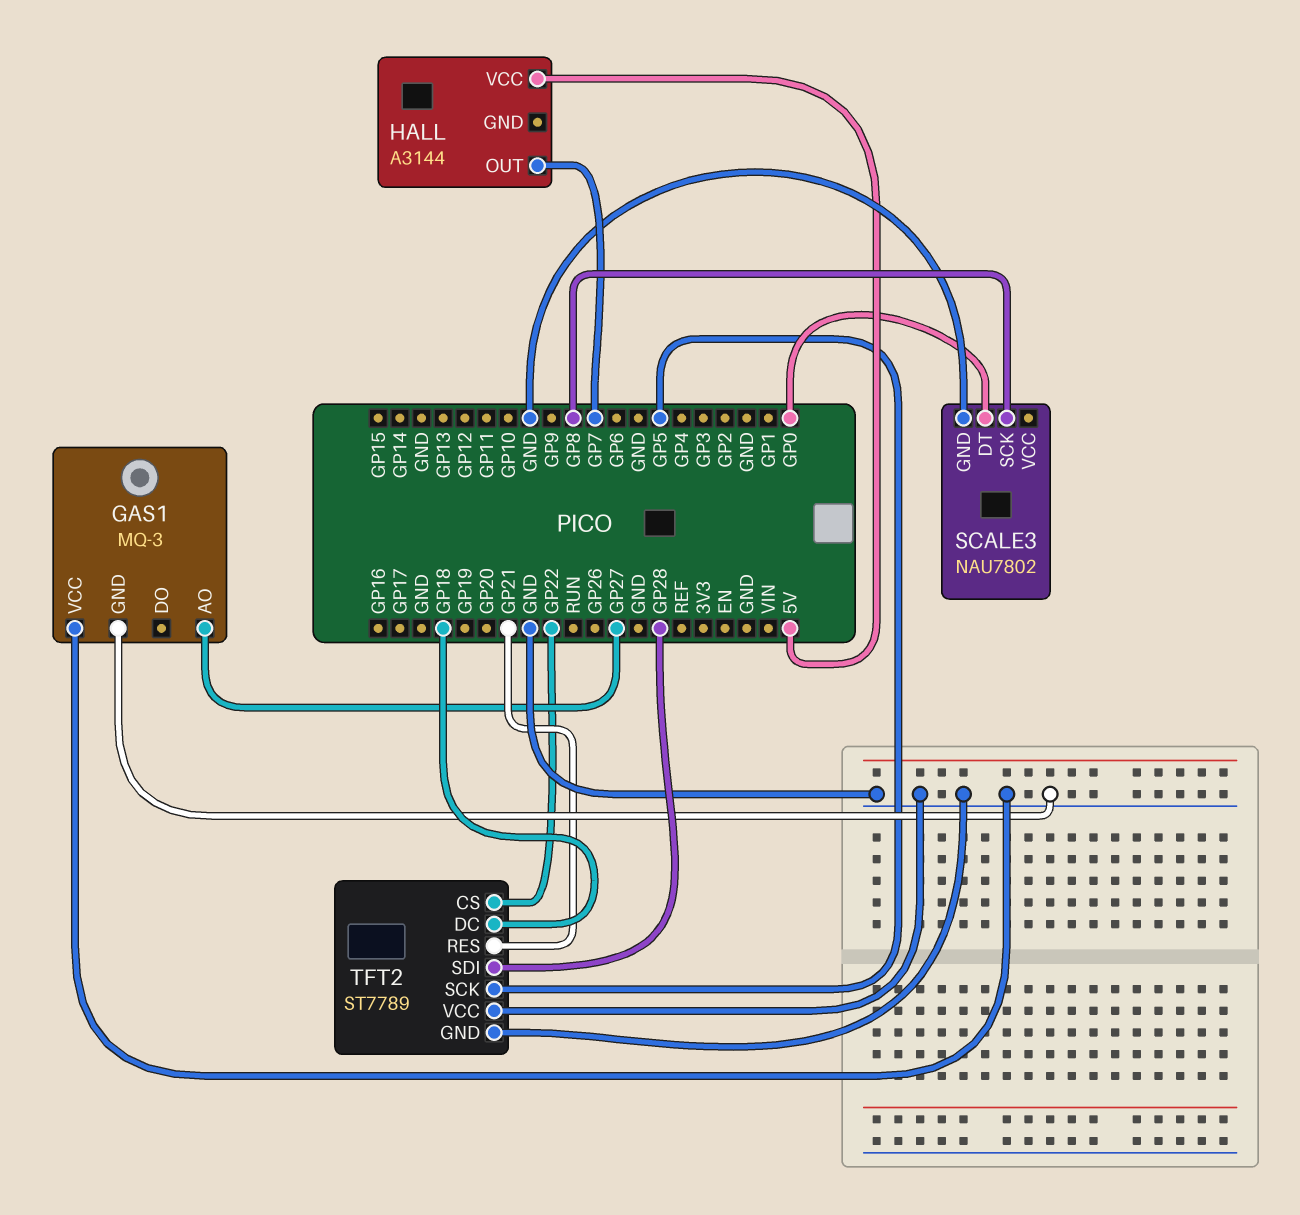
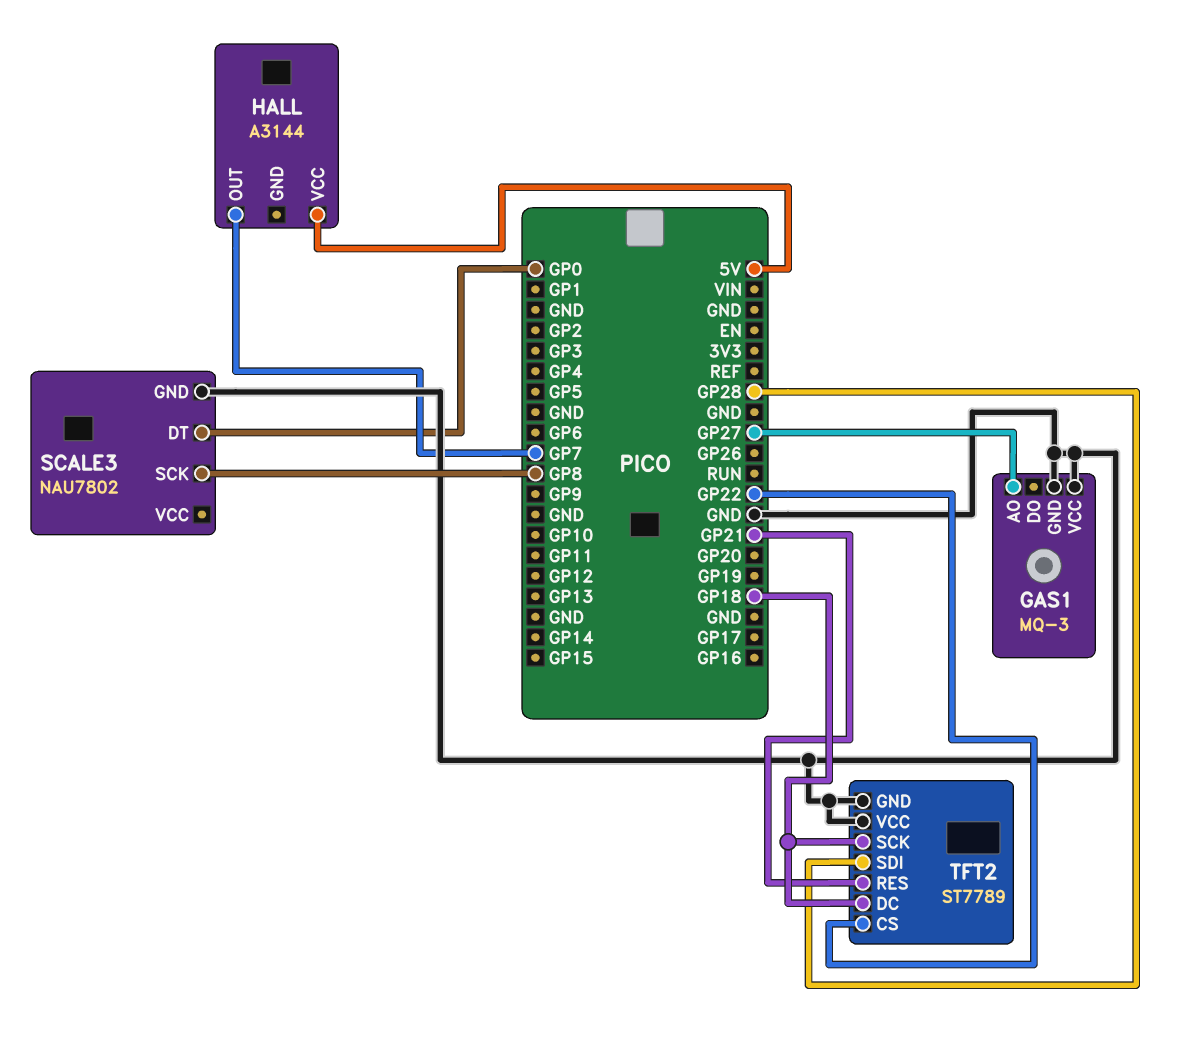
TFT2 pin SCK: GP5 -> GP18

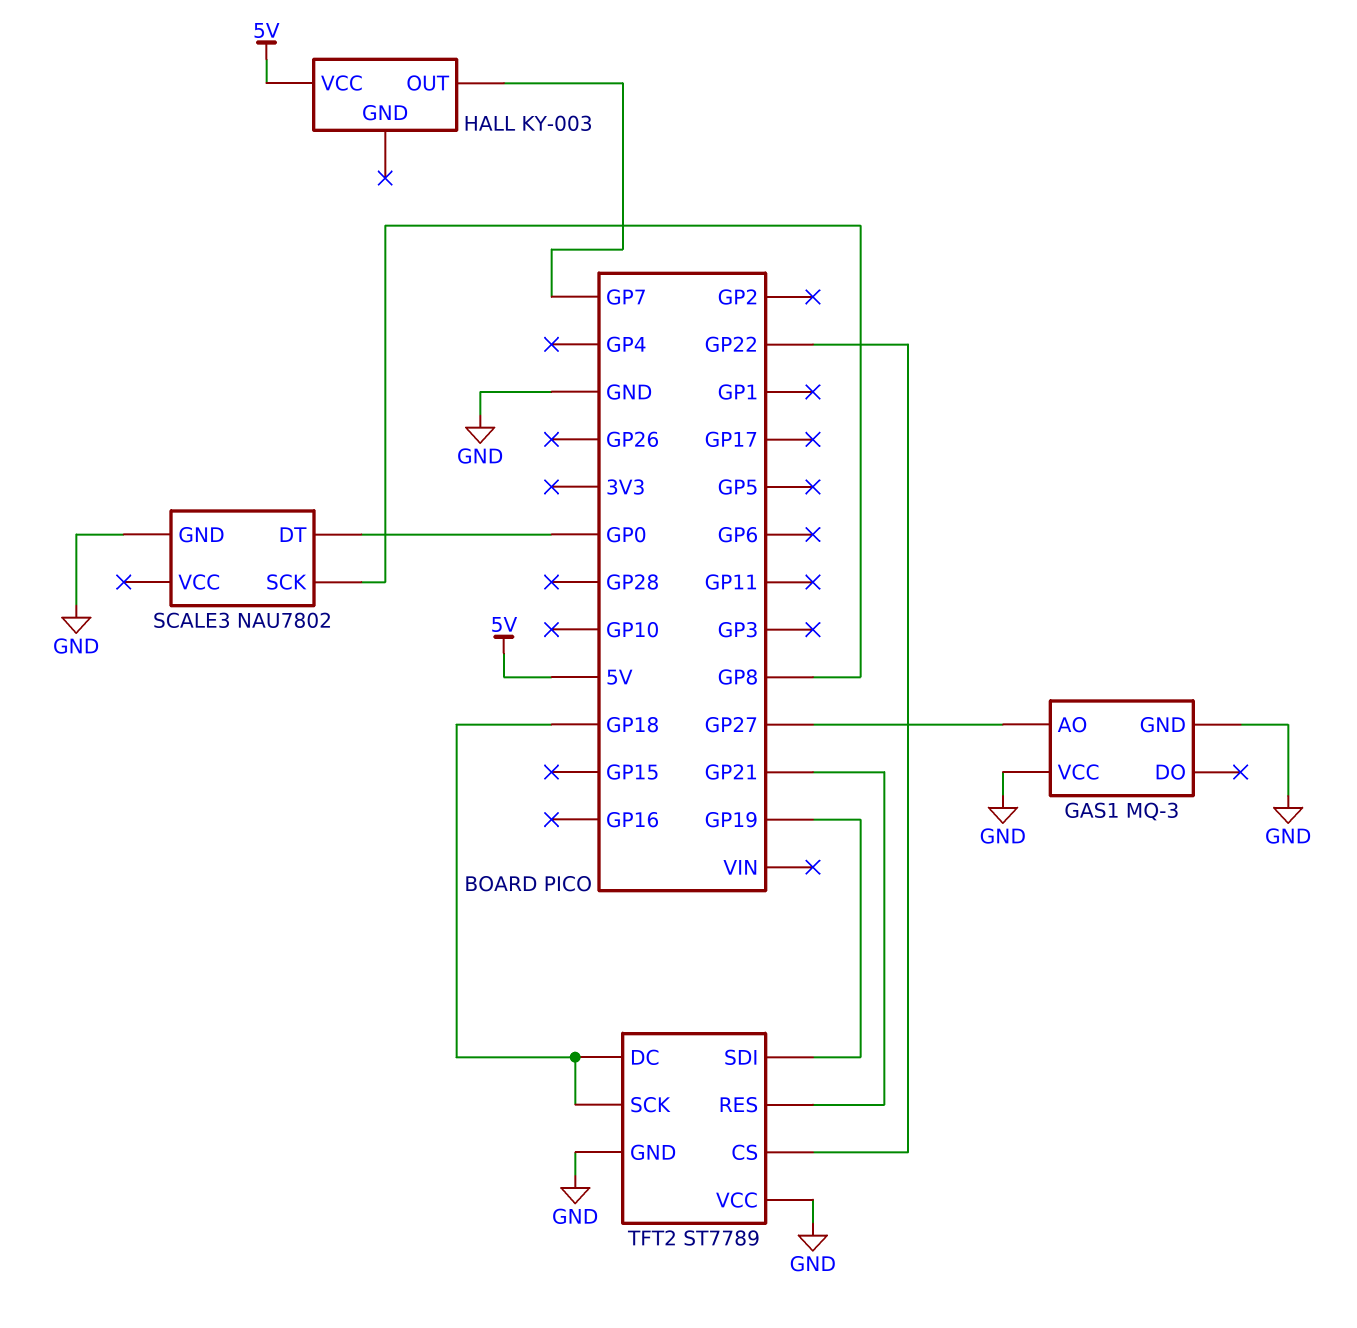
HALL: A3144 -> KY-003
TFT2 pin SDI: GP28 -> GP19

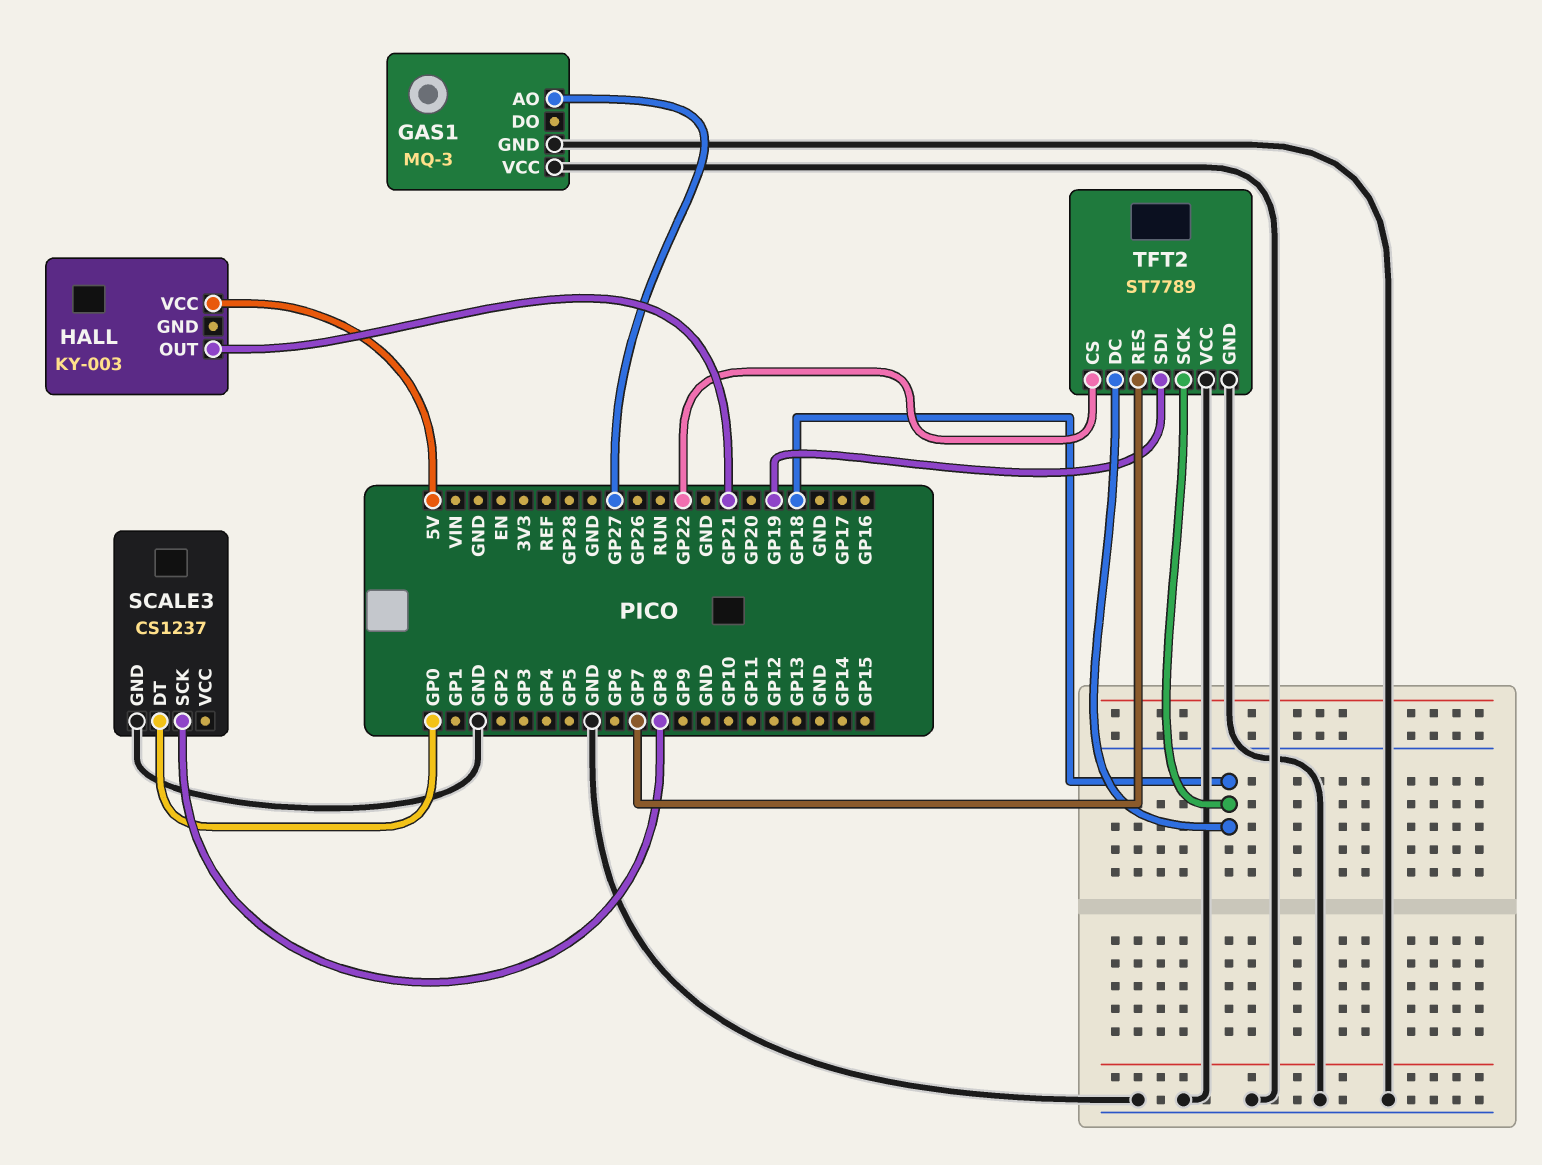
HALL pin OUT: GP7 -> GP21
SCALE3: NAU7802 -> CS1237
TFT2 pin RES: GP21 -> GP7

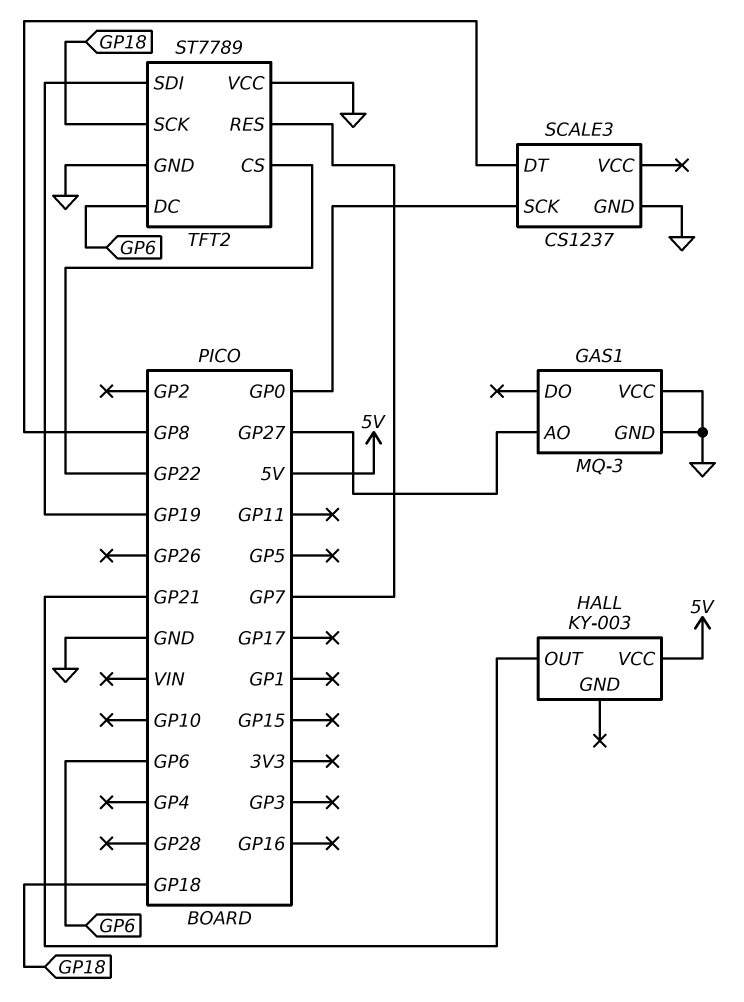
SCALE3 pin DT: GP0 -> GP8
SCALE3 pin SCK: GP8 -> GP0
TFT2 pin DC: GP18 -> GP6

